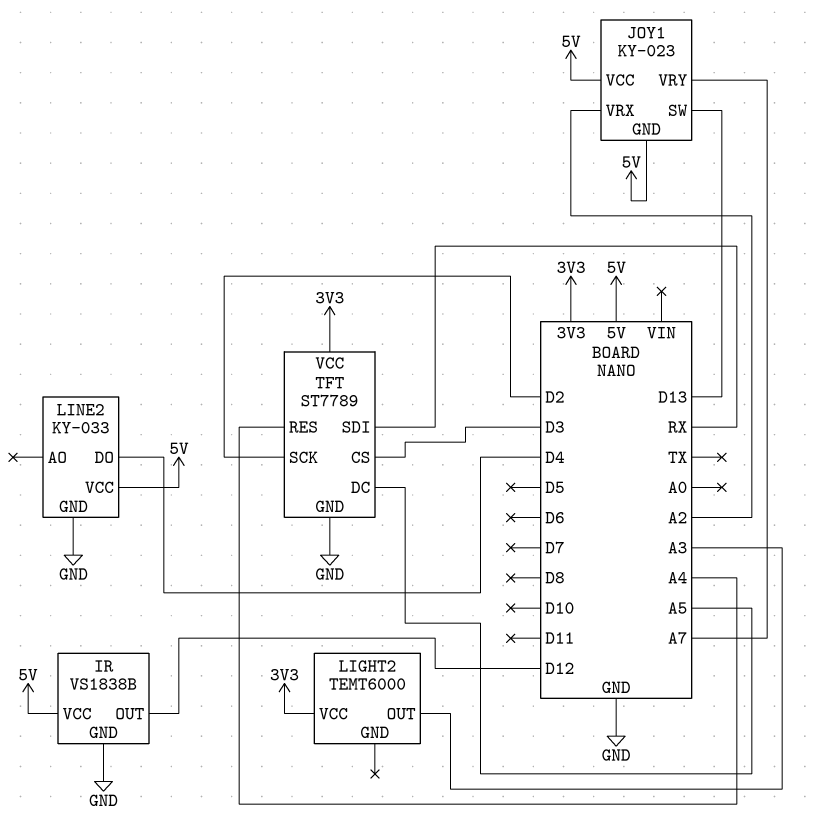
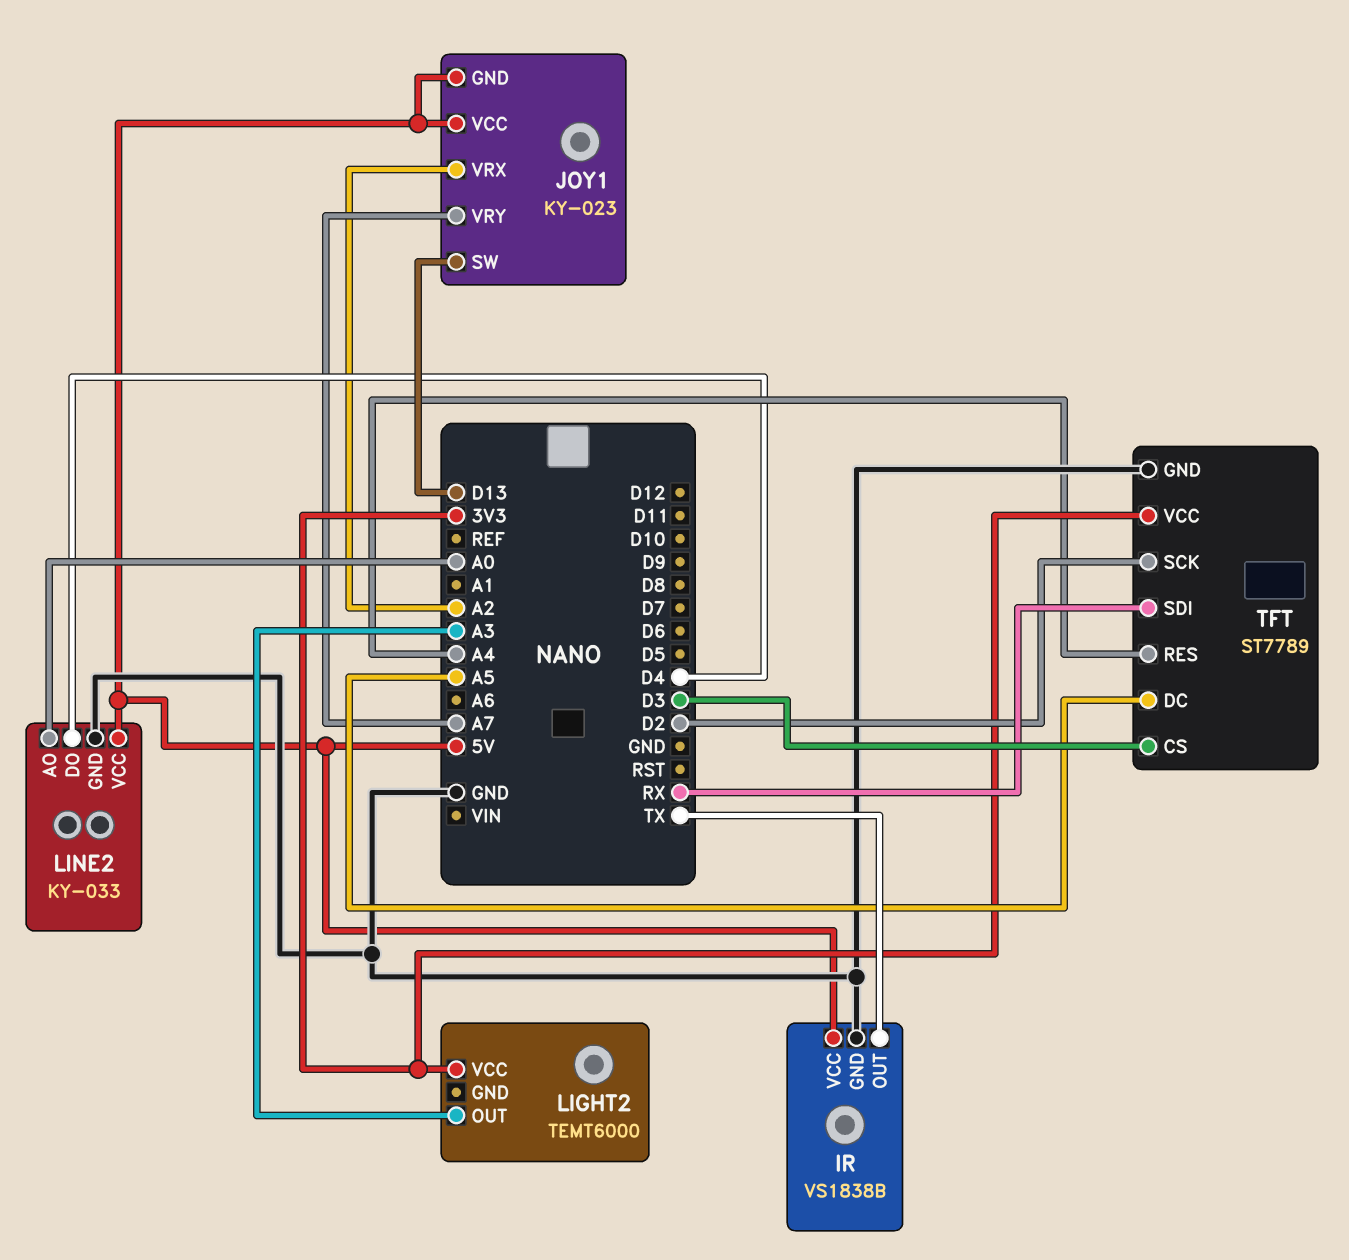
IR pin OUT: D12 -> TX
LINE2 pin AO: none -> A0

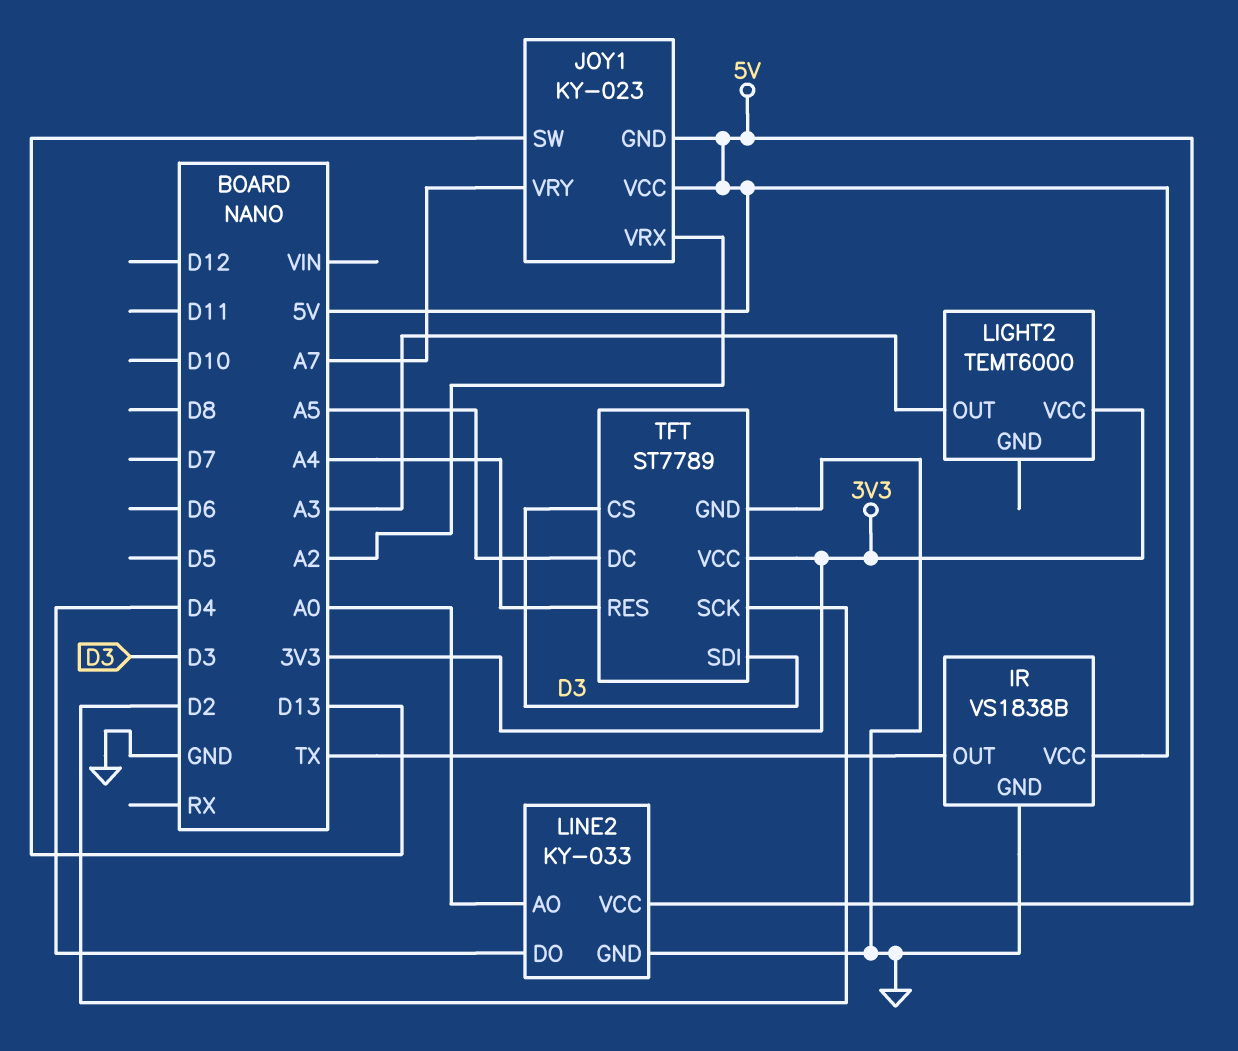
TFT pin SDI: RX -> D3

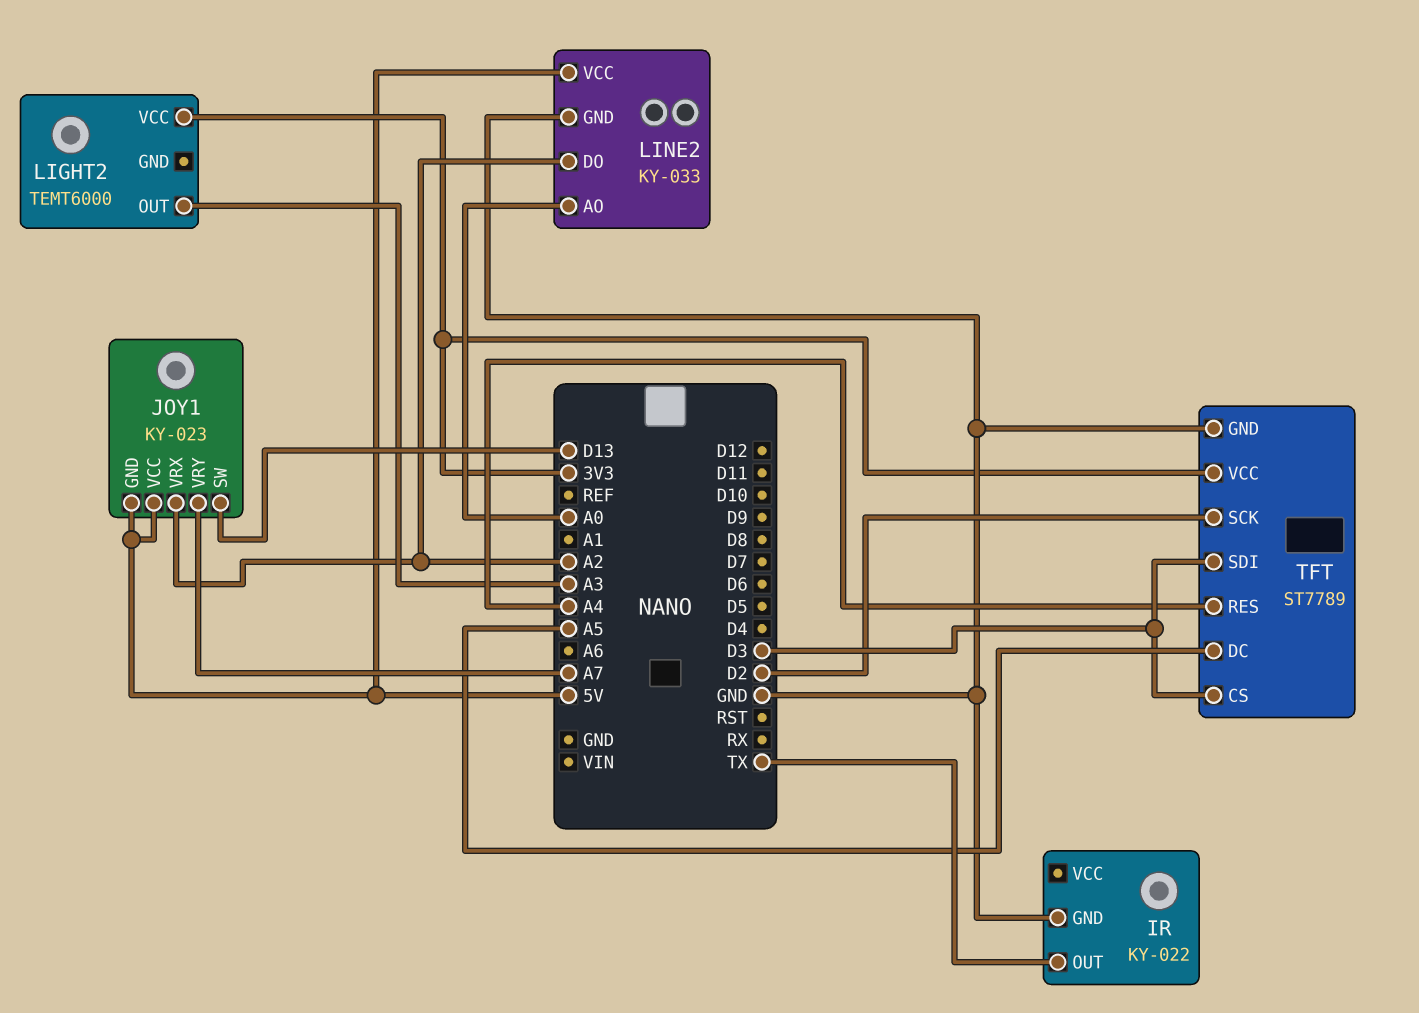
IR: VS1838B -> KY-022
IR pin VCC: 5V -> none
LINE2 pin DO: D4 -> A2

